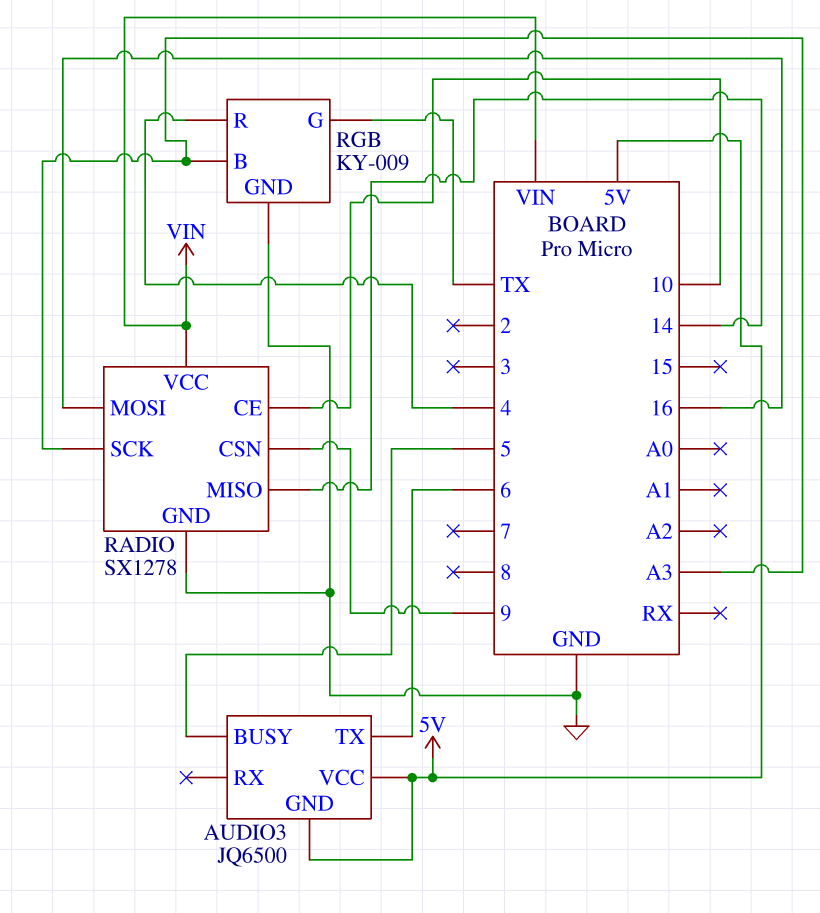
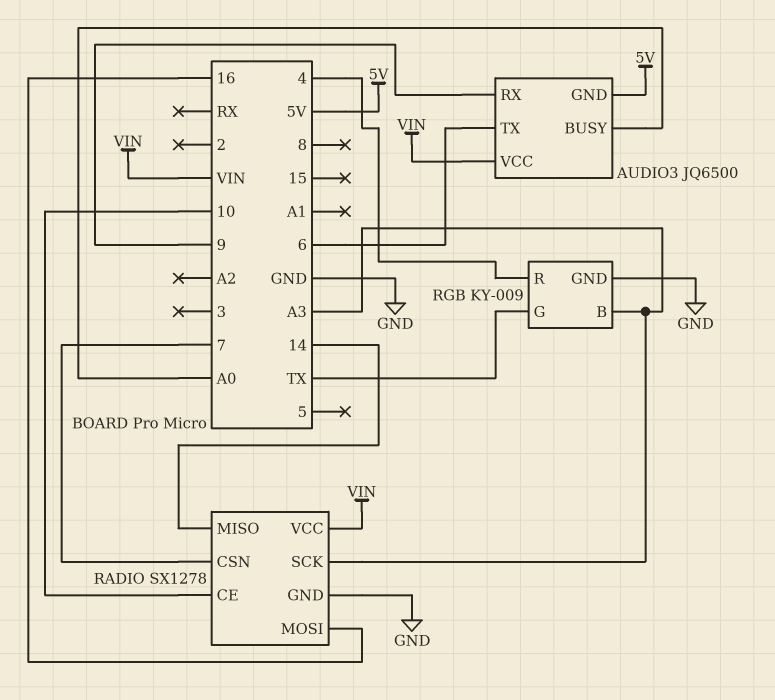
AUDIO3 pin BUSY: 5 -> A0
AUDIO3 pin RX: none -> 9
AUDIO3 pin VCC: 5V -> VIN
RADIO pin CSN: 9 -> 7

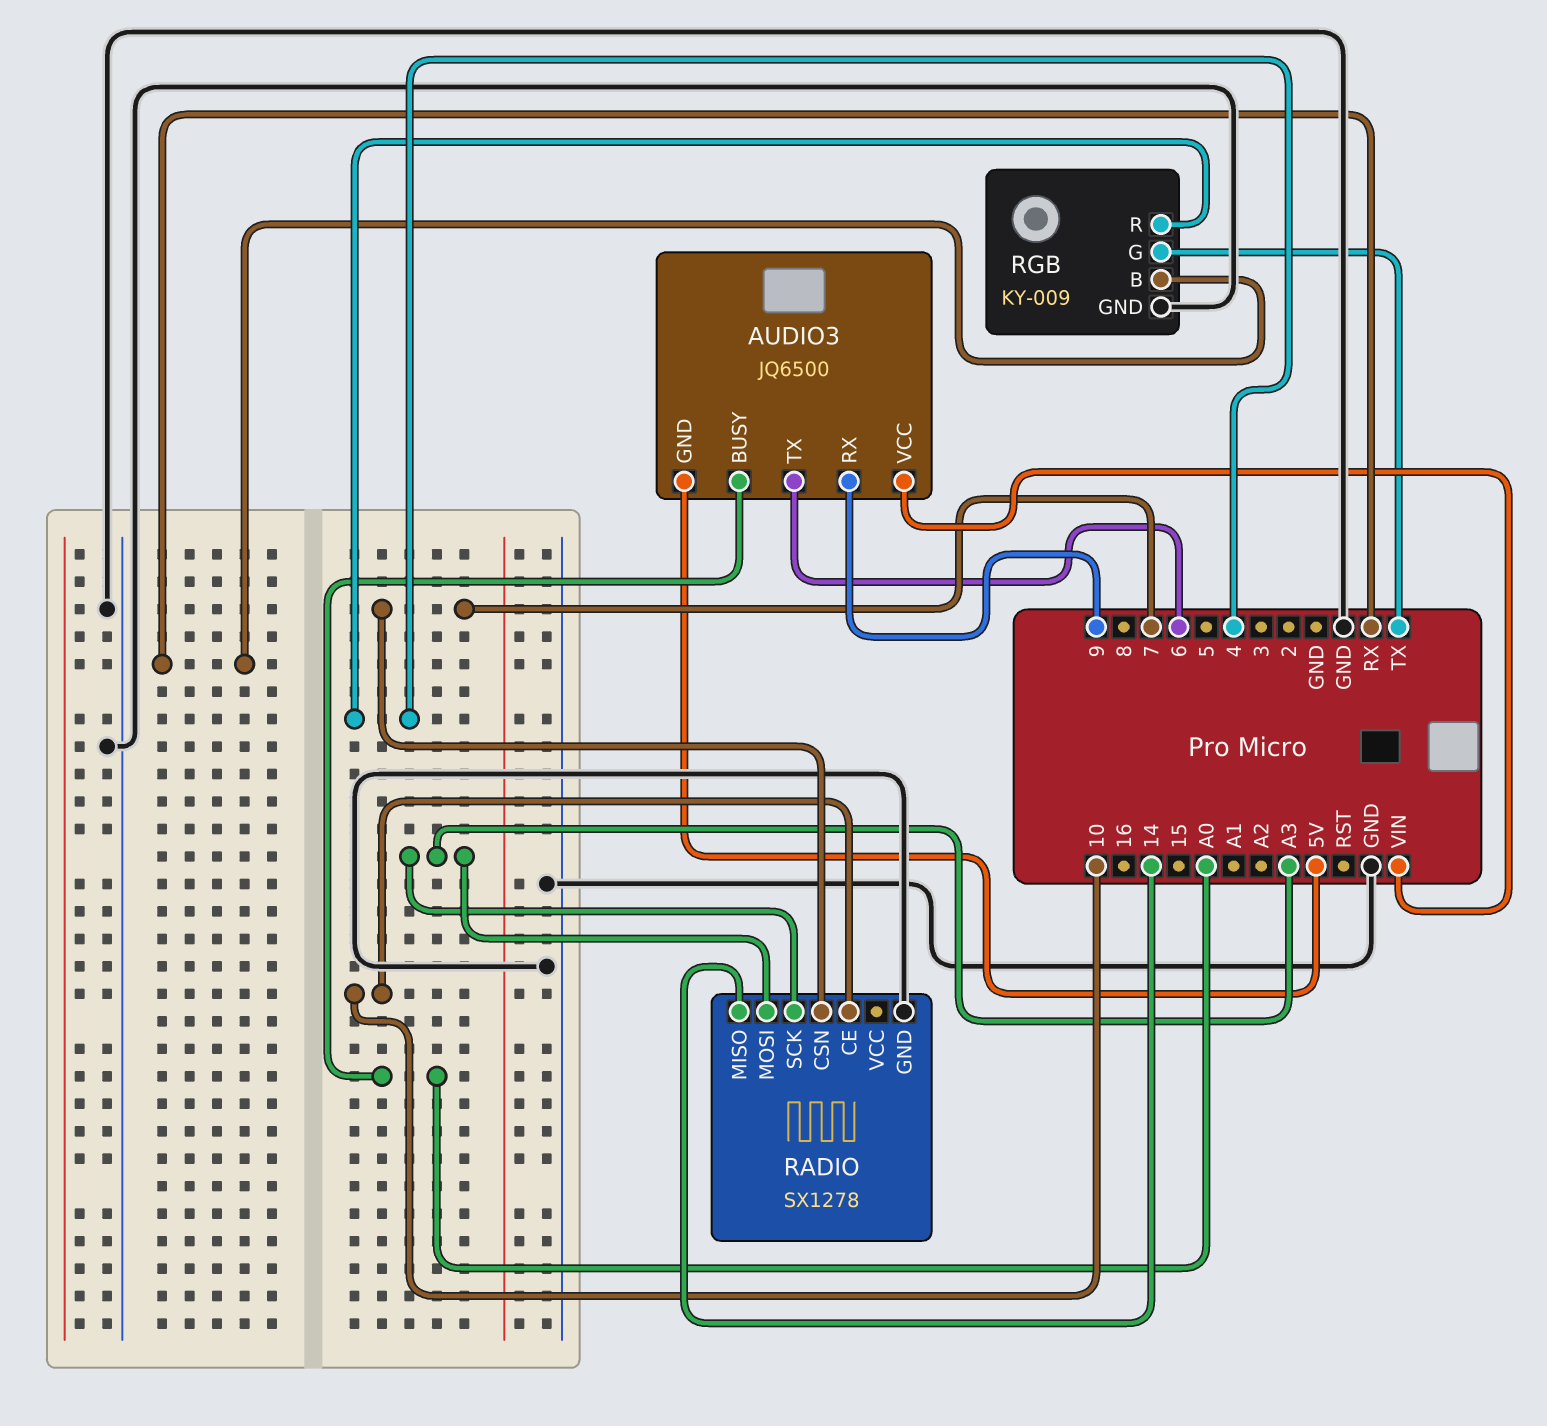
RADIO pin MOSI: 16 -> A3
RADIO pin VCC: VIN -> none
RGB pin B: A3 -> RX

